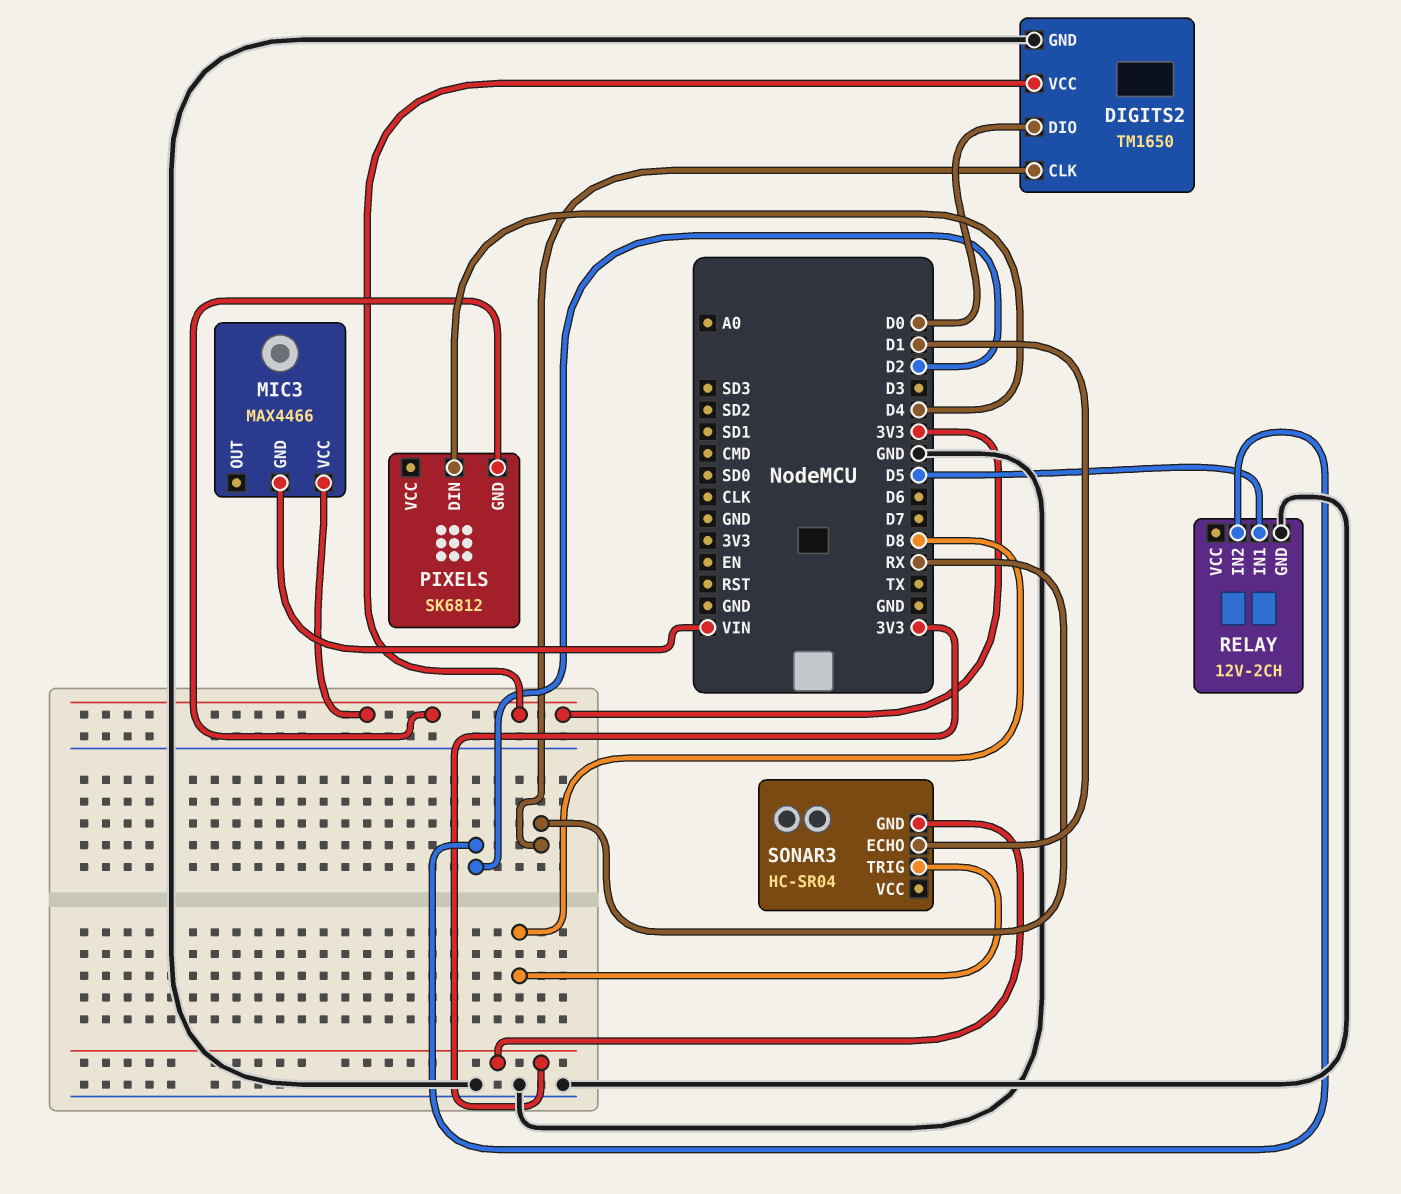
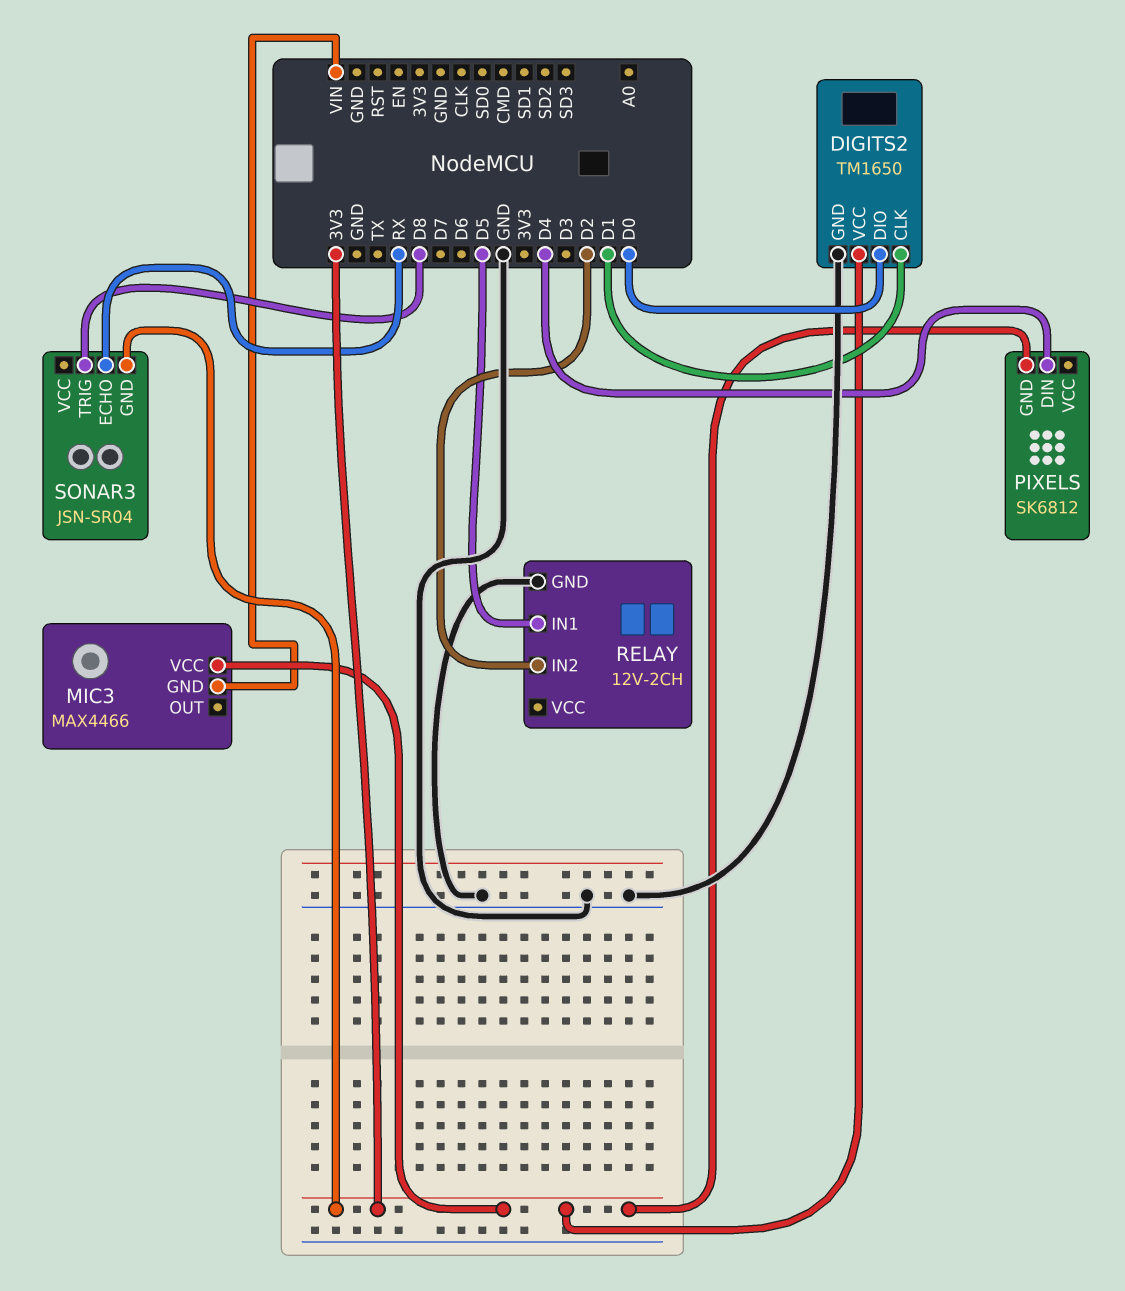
DIGITS2 pin CLK: RX -> D1
SONAR3: HC-SR04 -> JSN-SR04
SONAR3 pin ECHO: D1 -> RX

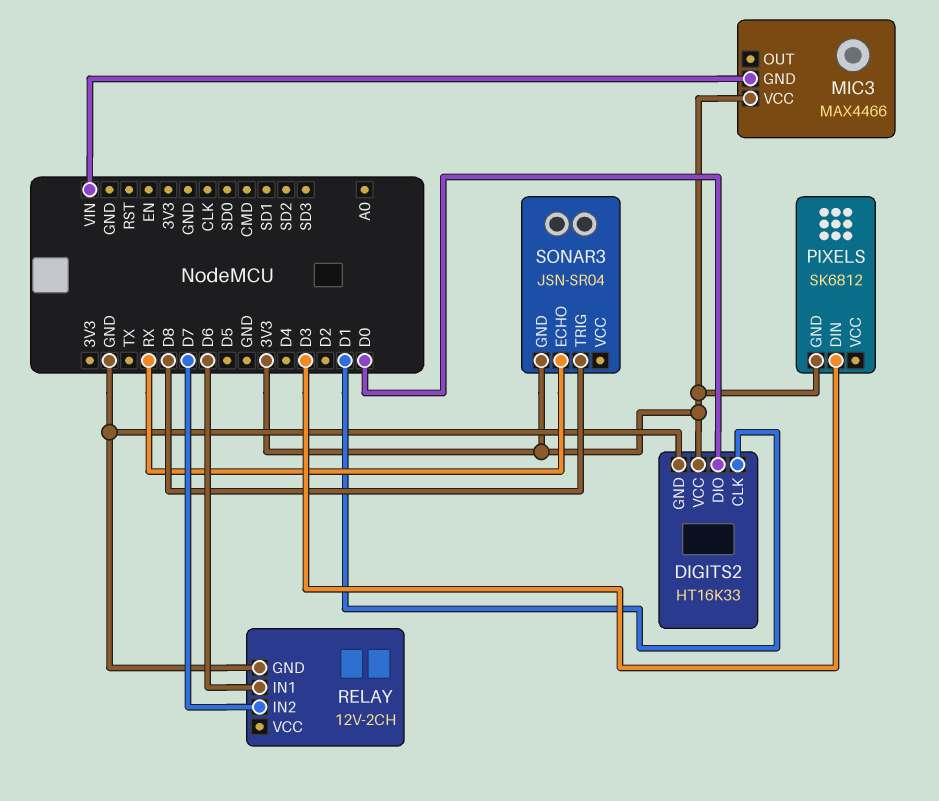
DIGITS2: TM1650 -> HT16K33
PIXELS pin DIN: D4 -> D3
RELAY pin IN1: D5 -> D6
RELAY pin IN2: D2 -> D7

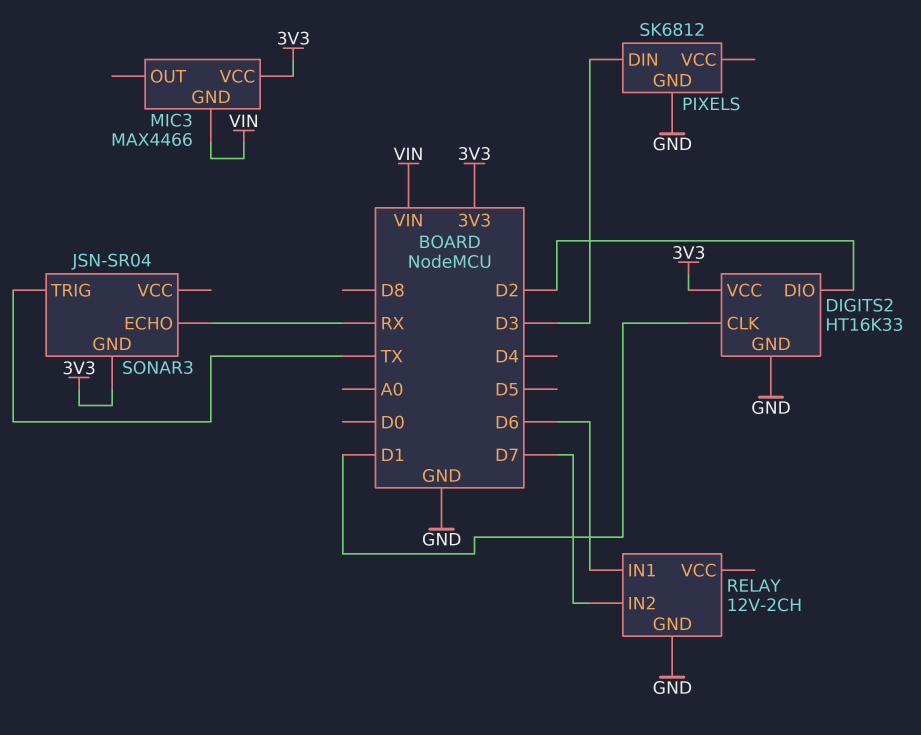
DIGITS2 pin DIO: D0 -> D2
PIXELS pin GND: 3V3 -> GND
SONAR3 pin TRIG: D8 -> TX

